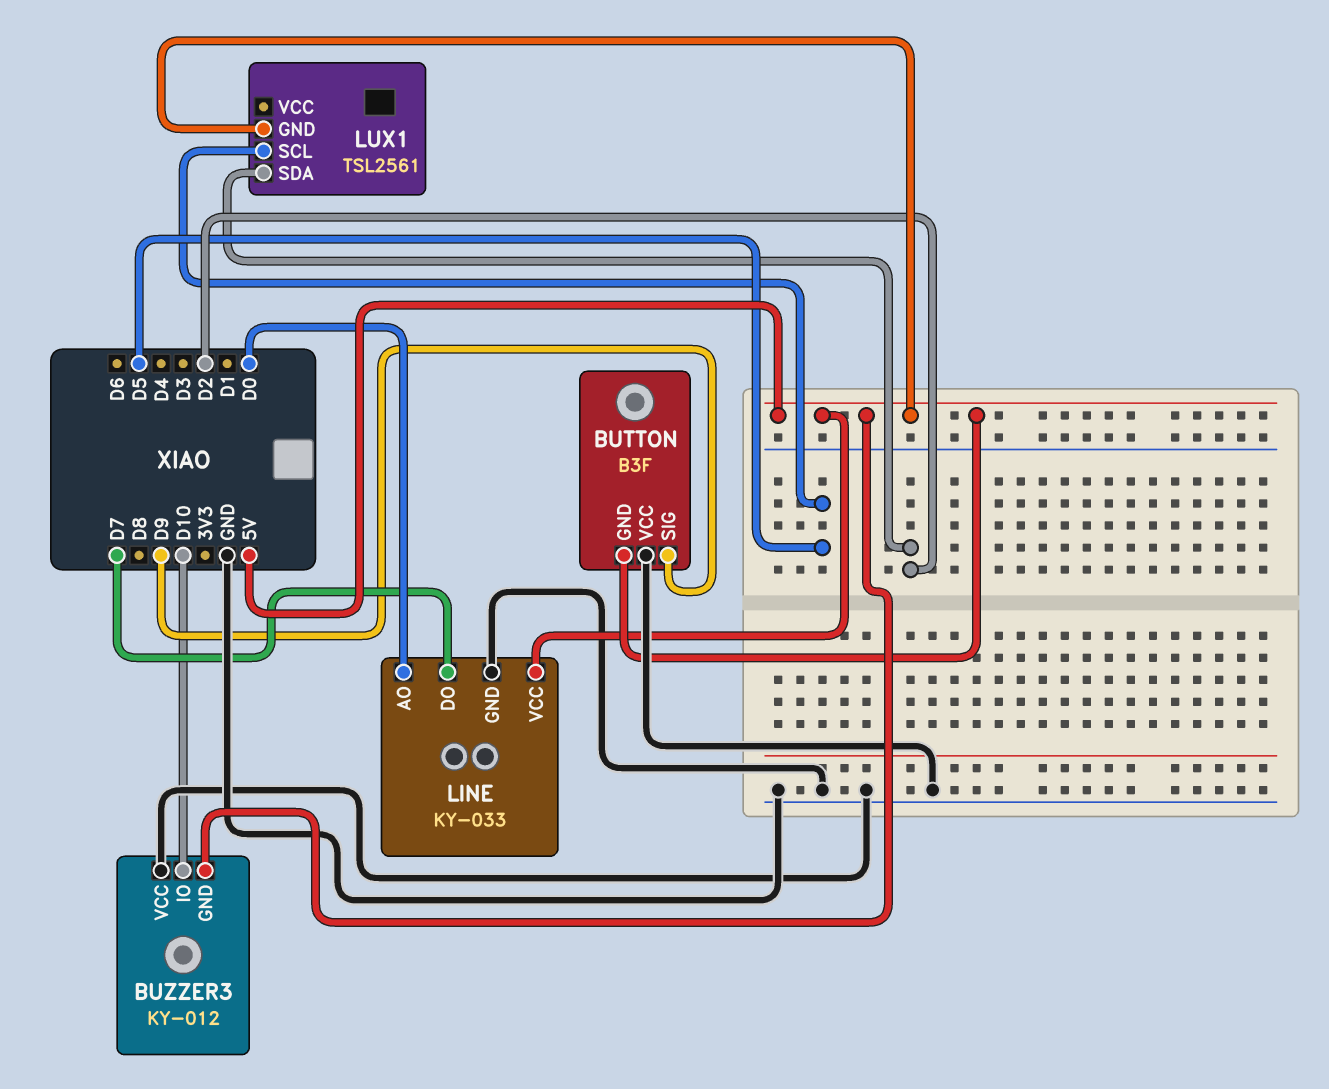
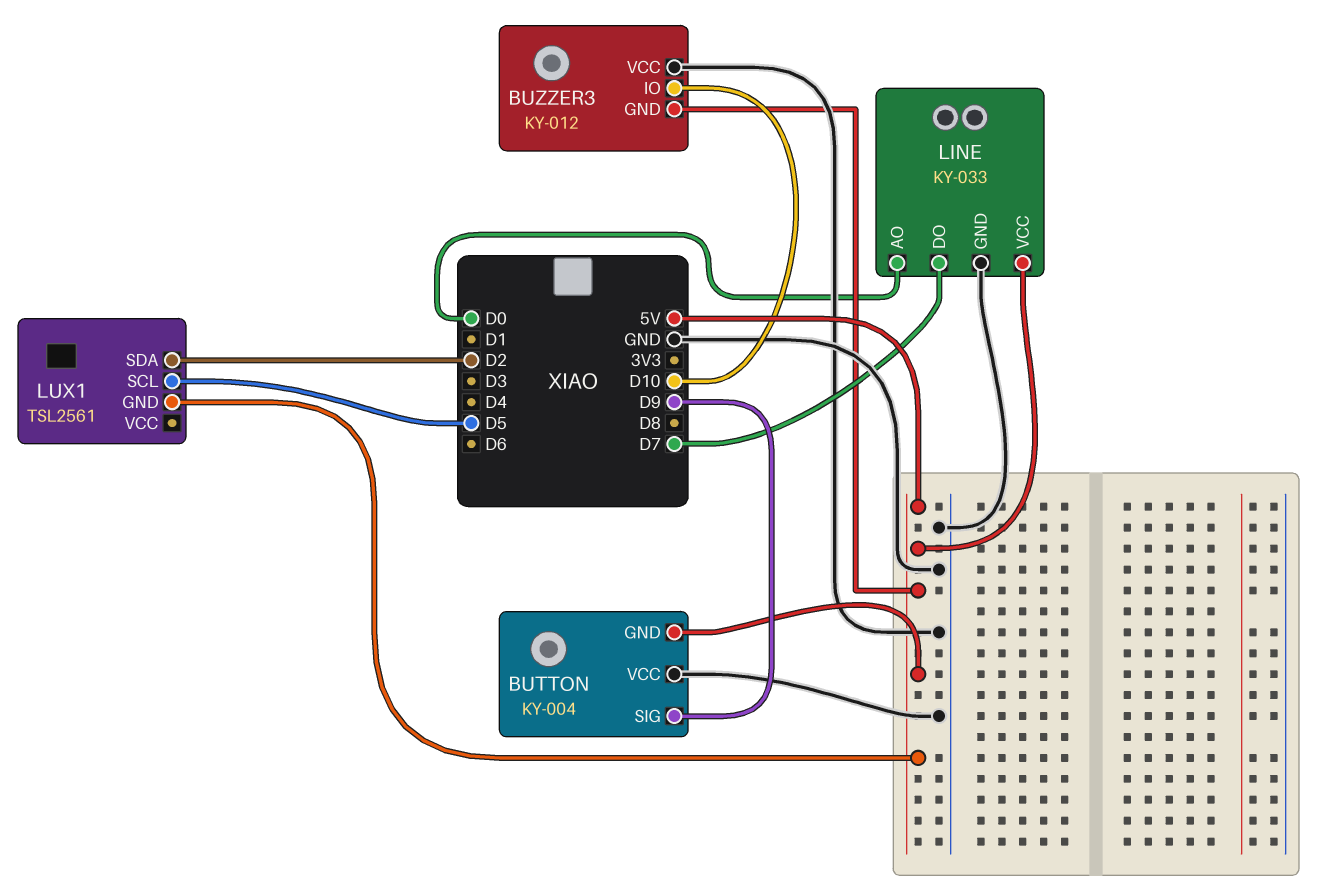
BUTTON: B3F -> KY-004

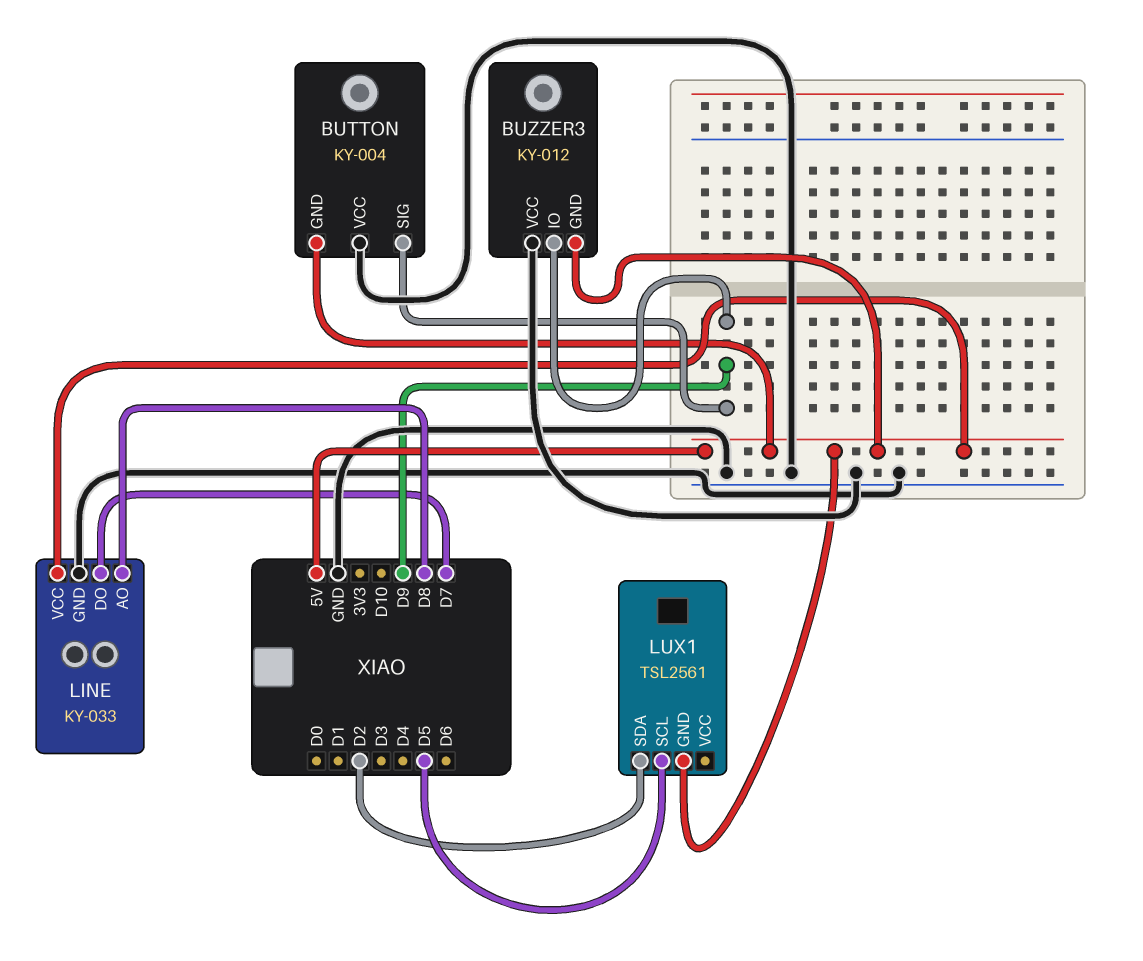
BUZZER3 pin IO: D10 -> D9
LINE pin AO: D0 -> D8

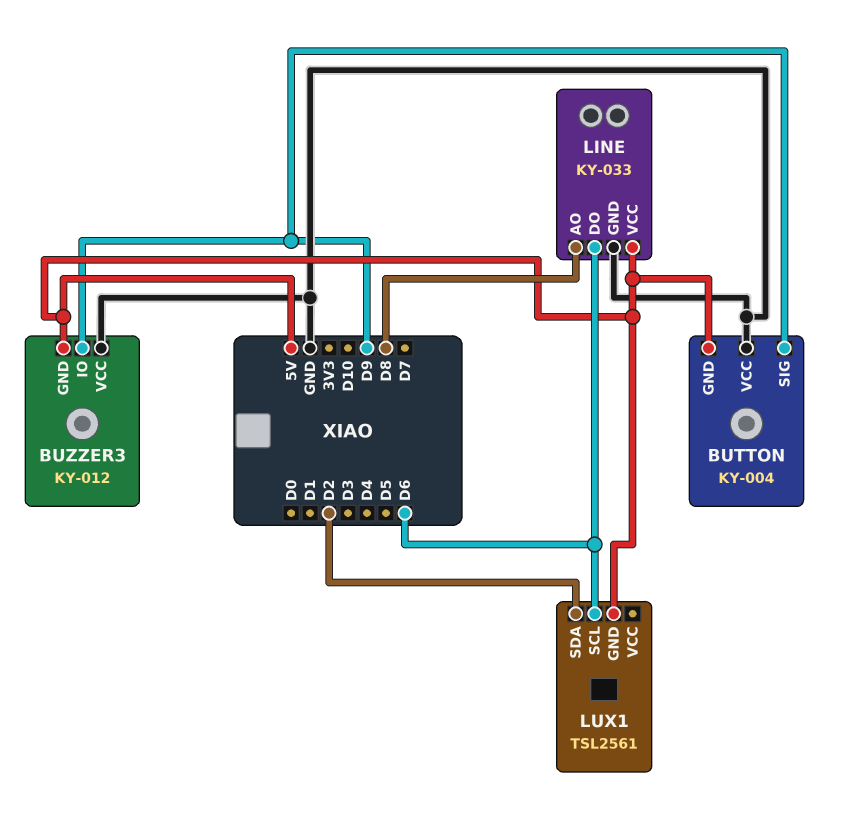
LINE pin DO: D7 -> D6
LUX1 pin SCL: D5 -> D6

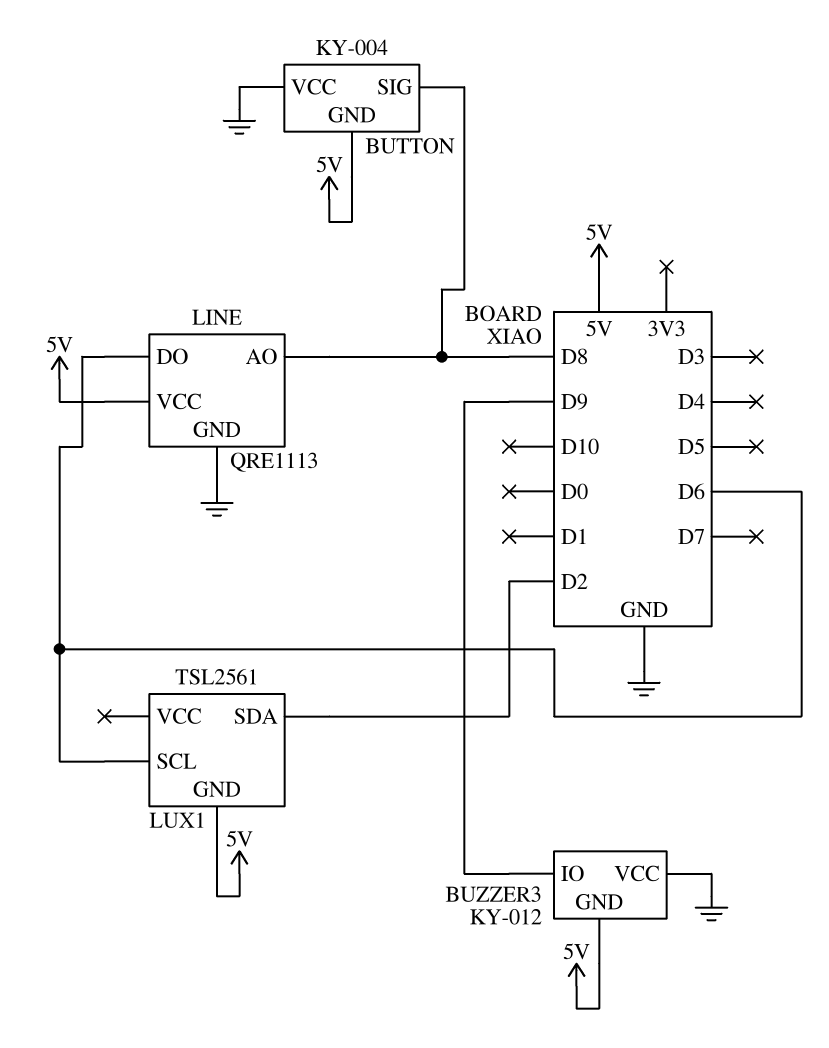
BUTTON pin SIG: D9 -> D8
LINE: KY-033 -> QRE1113

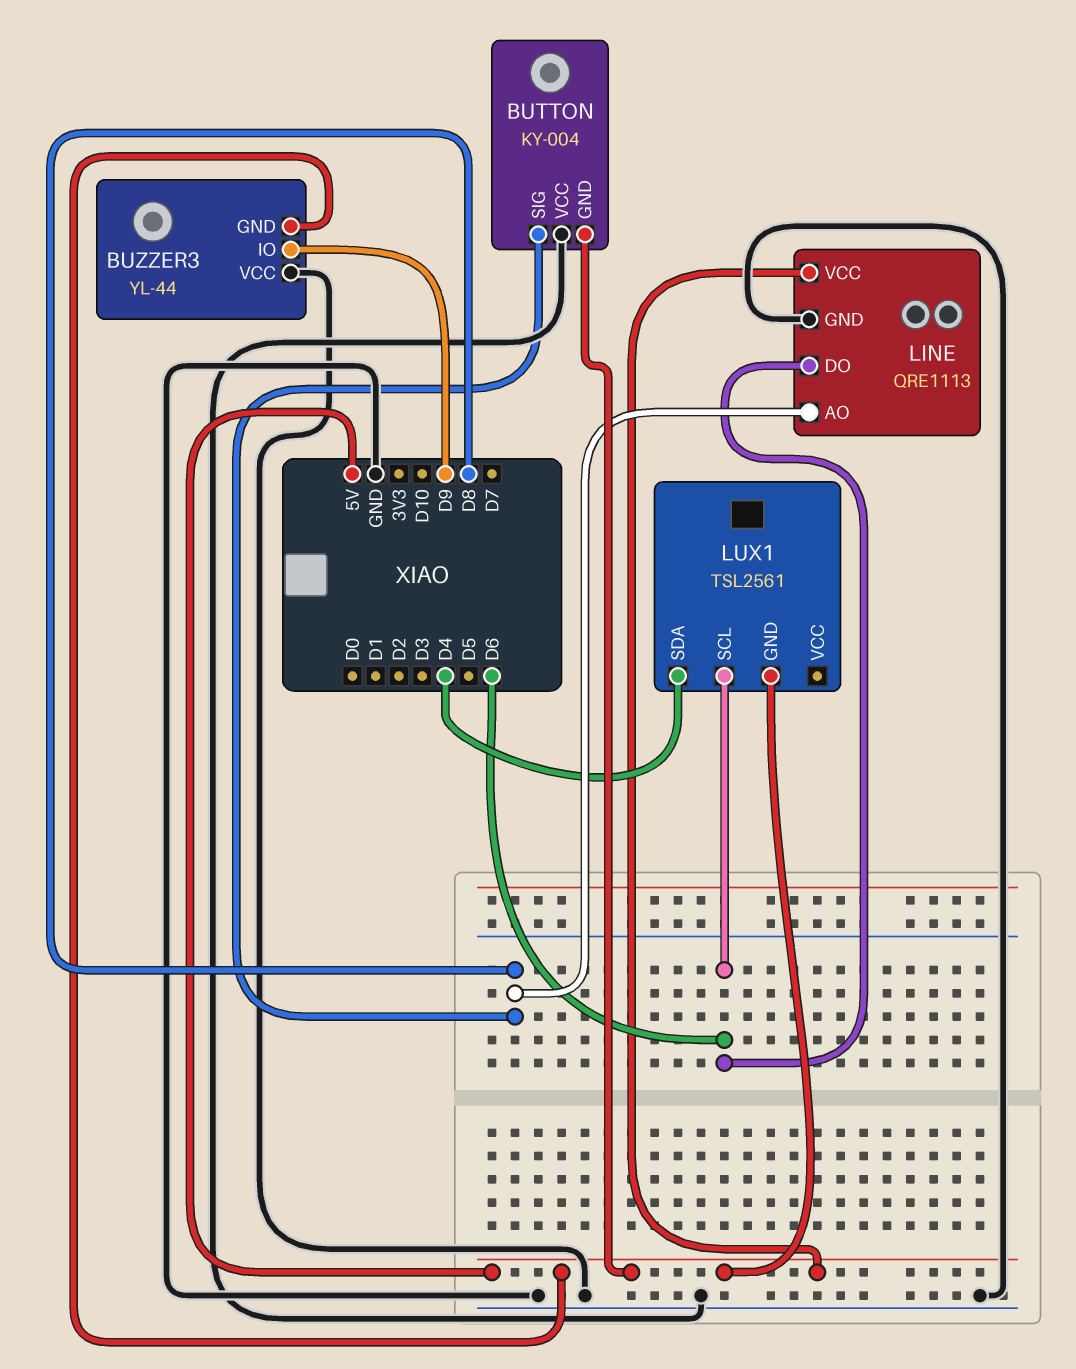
BUZZER3: KY-012 -> YL-44
LUX1 pin SDA: D2 -> D4

